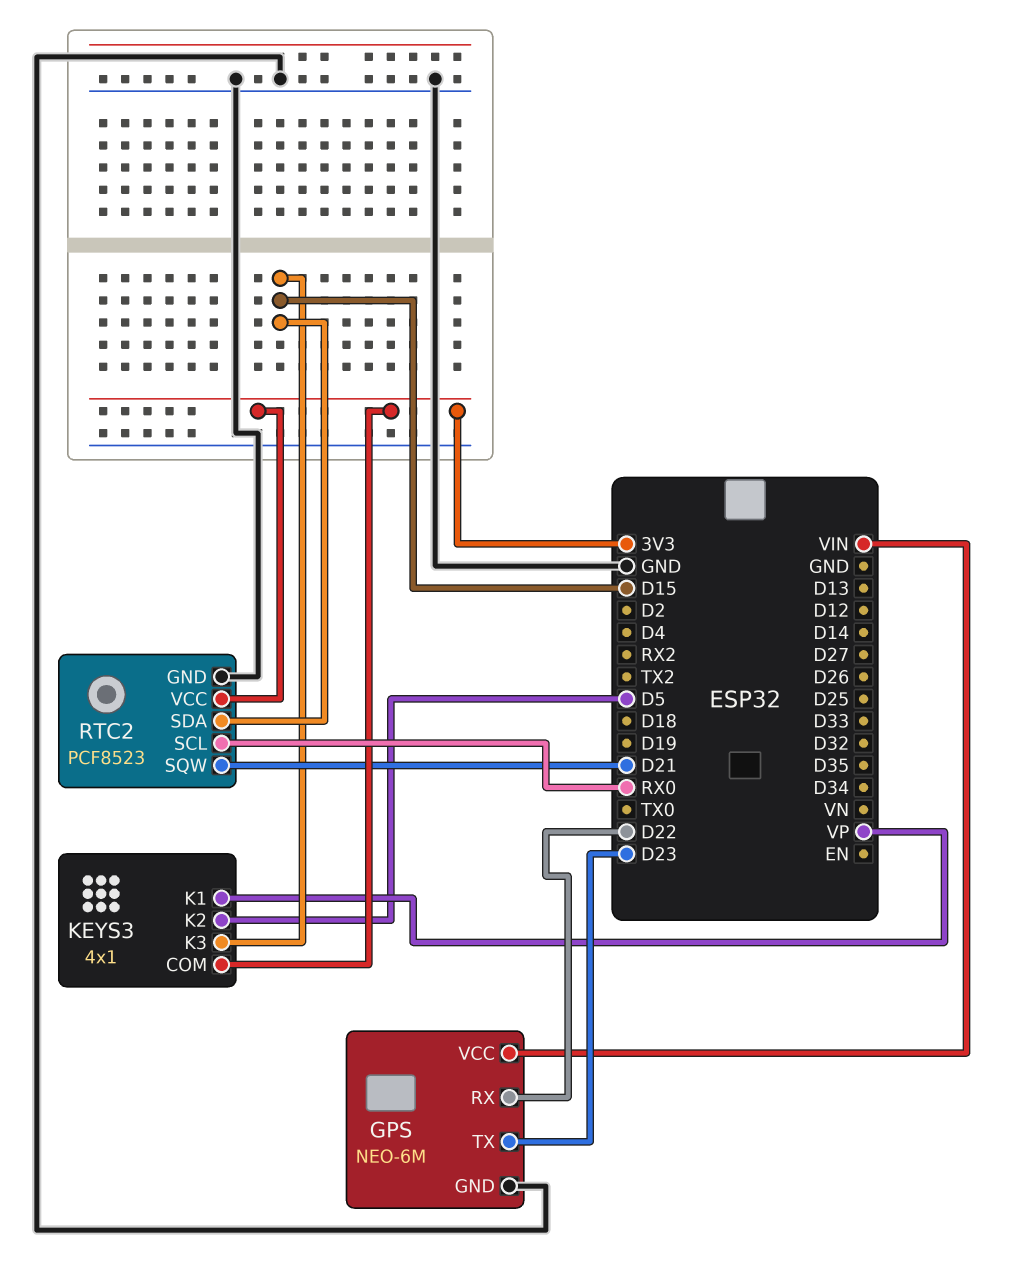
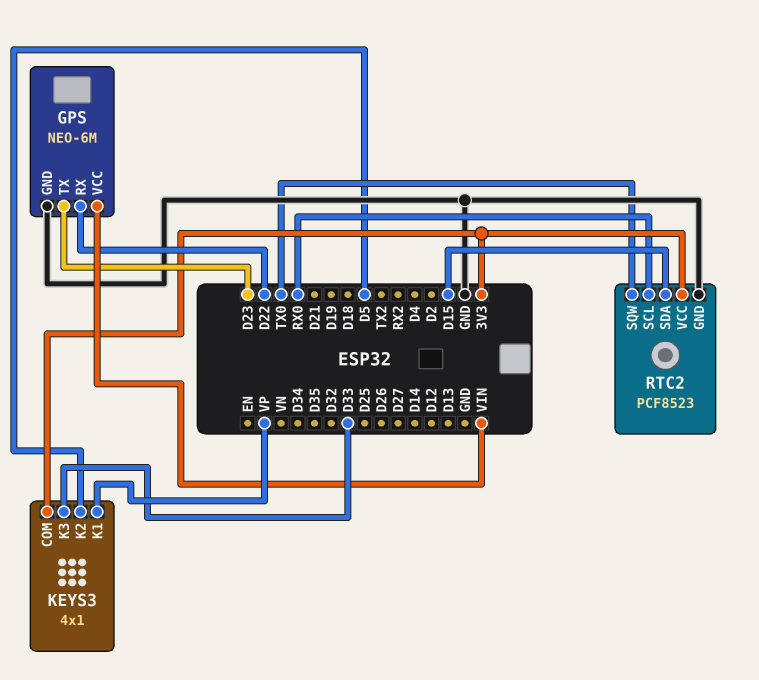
KEYS3 pin K3: D15 -> D33
RTC2 pin SQW: D21 -> TX0

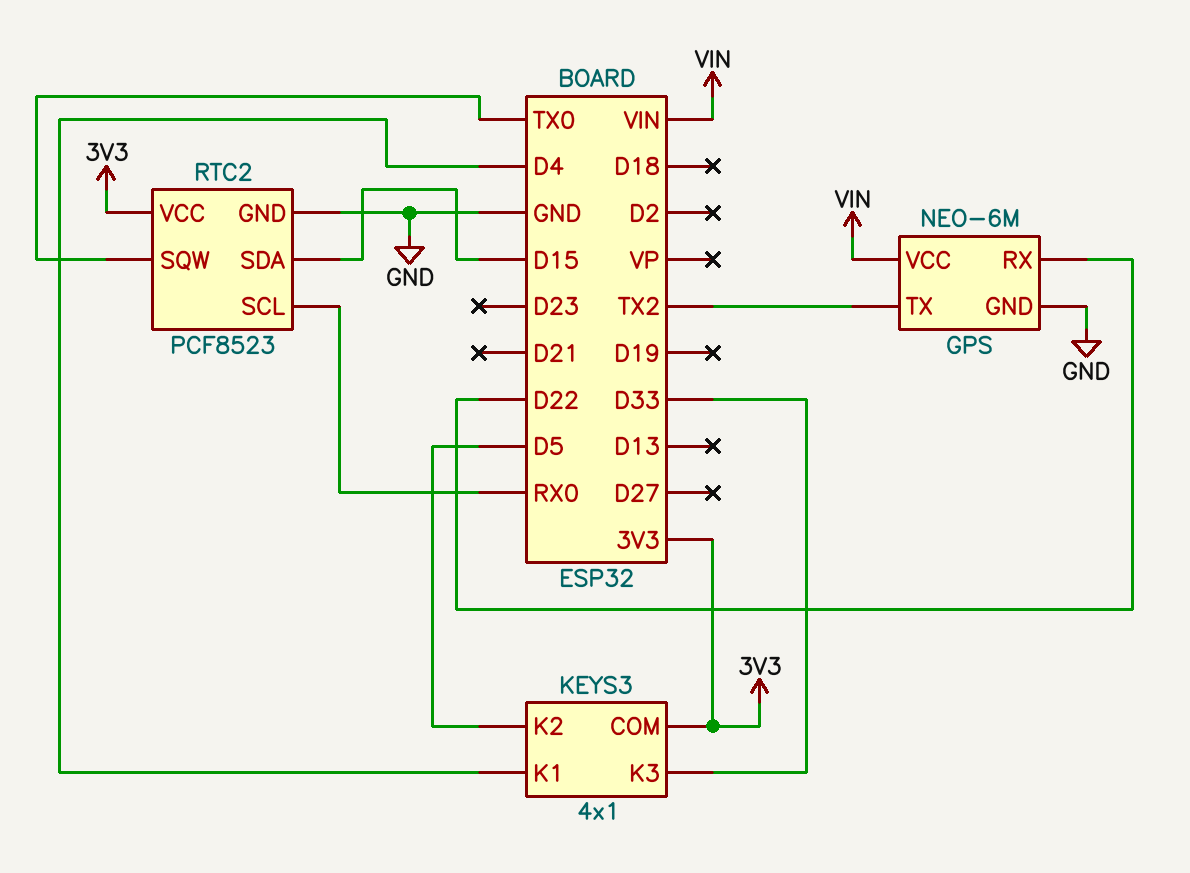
GPS pin TX: D23 -> TX2
KEYS3 pin K1: VP -> D4

